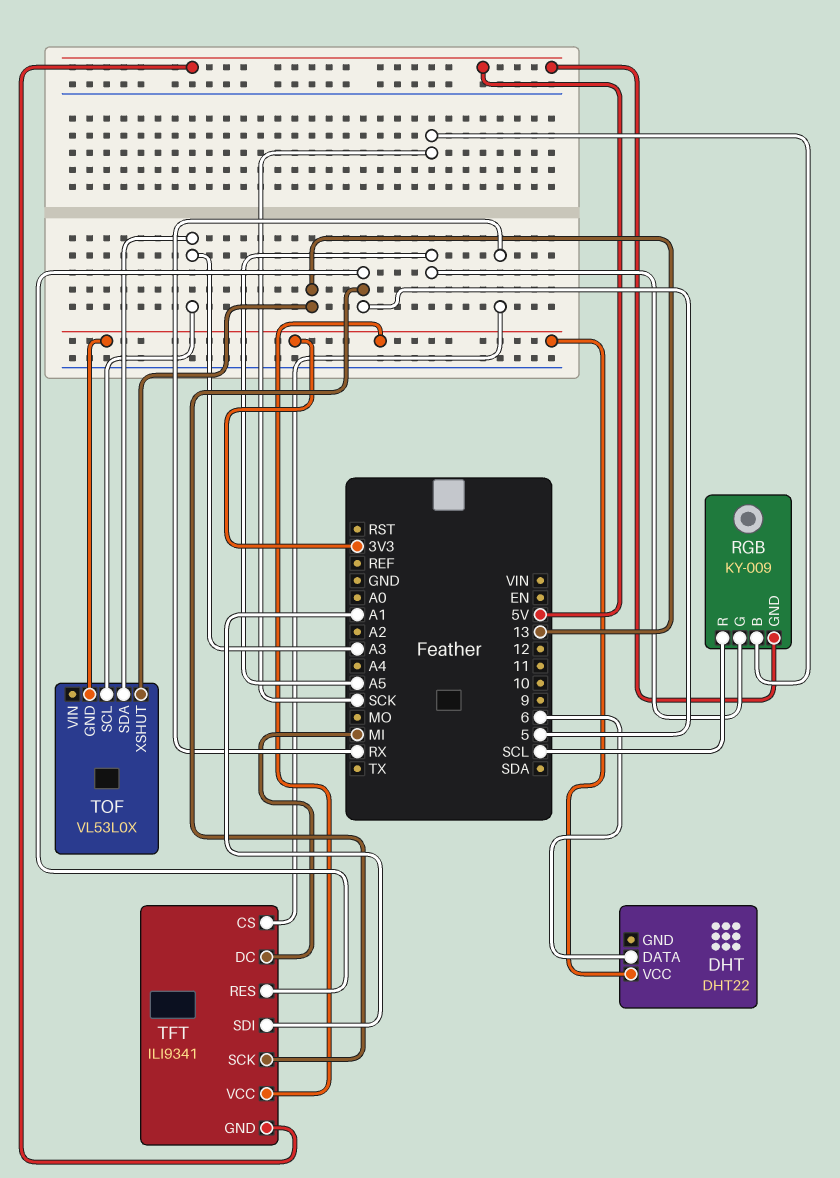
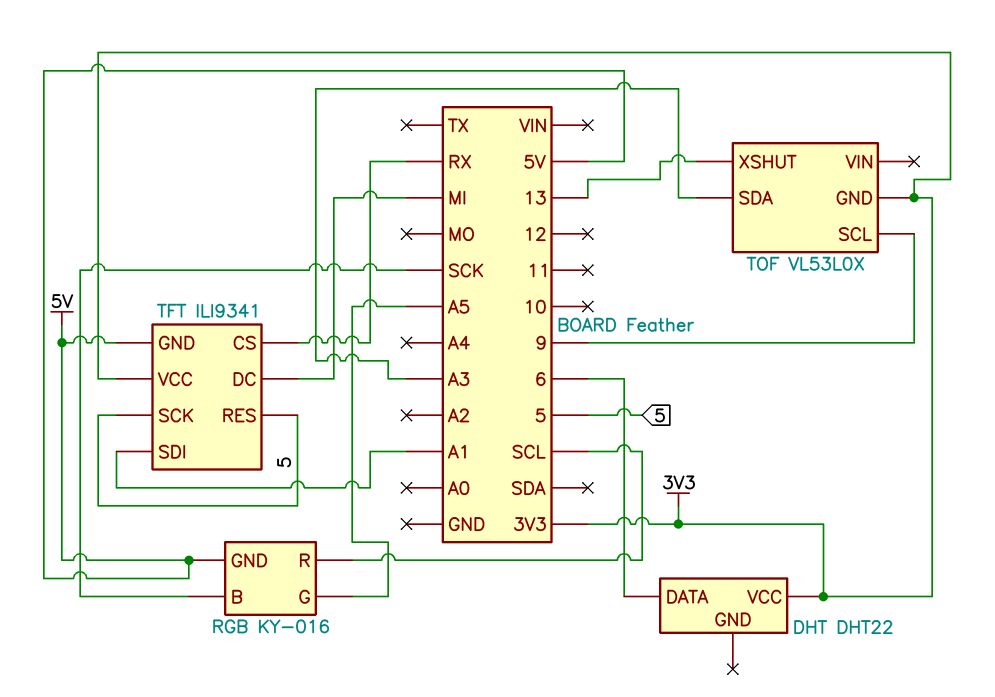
RGB: KY-009 -> KY-016
TOF pin SCL: A3 -> 9

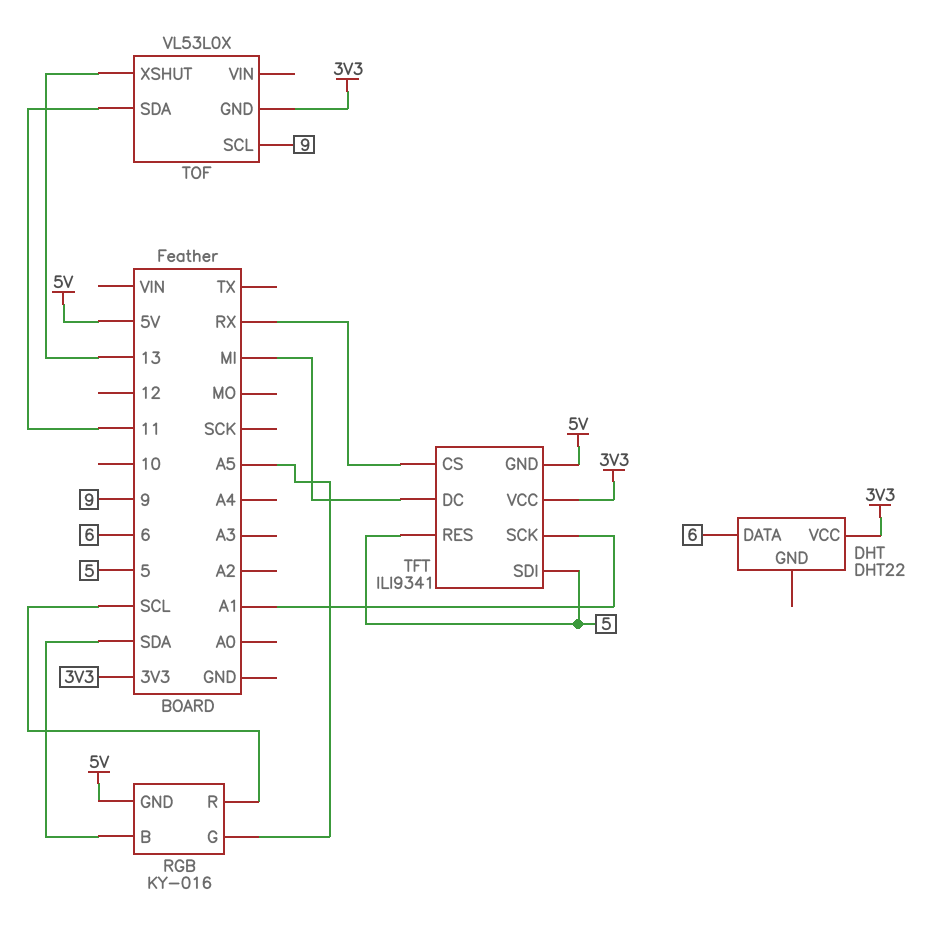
RGB pin B: SCK -> SDA
TFT pin SCK: 5 -> A1
TFT pin SDI: A1 -> 5
TOF pin SDA: A3 -> 11

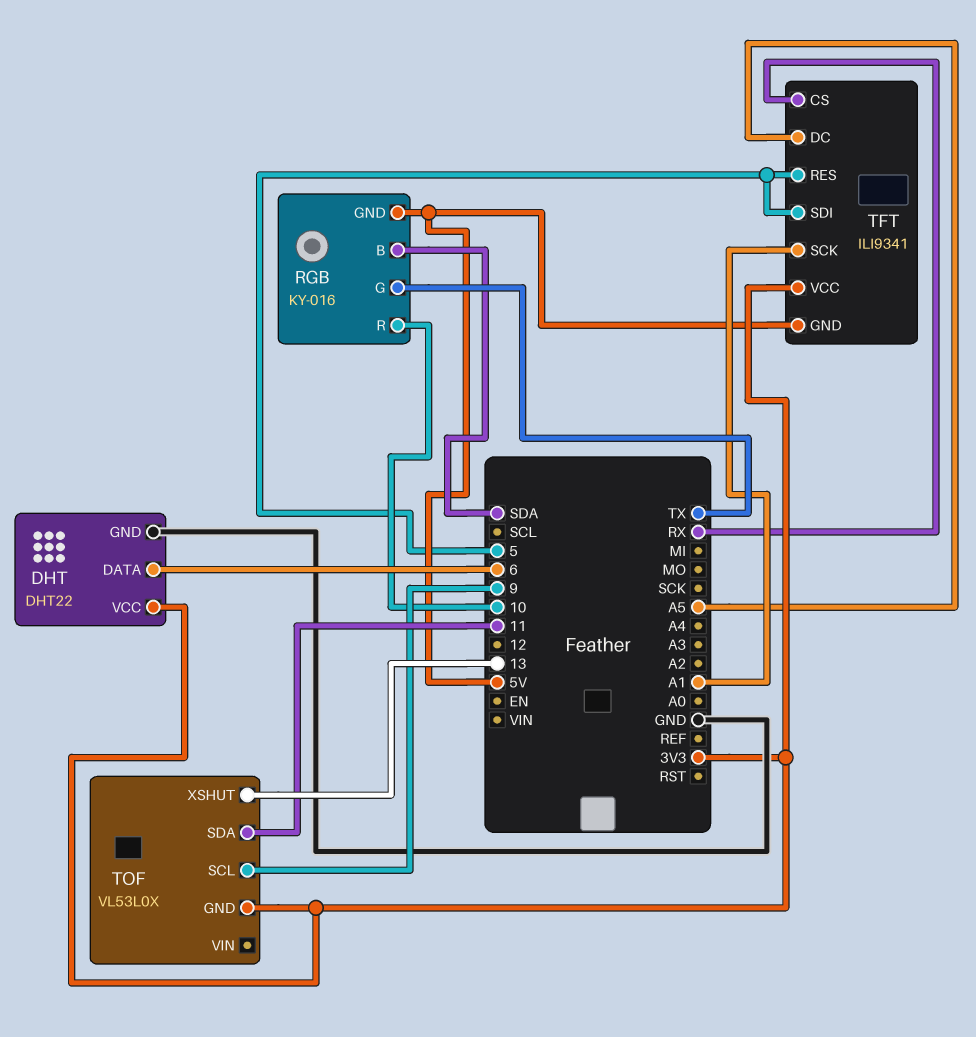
DHT pin GND: none -> GND
RGB pin G: A5 -> TX
RGB pin R: SCL -> 10
TFT pin DC: MI -> A5

